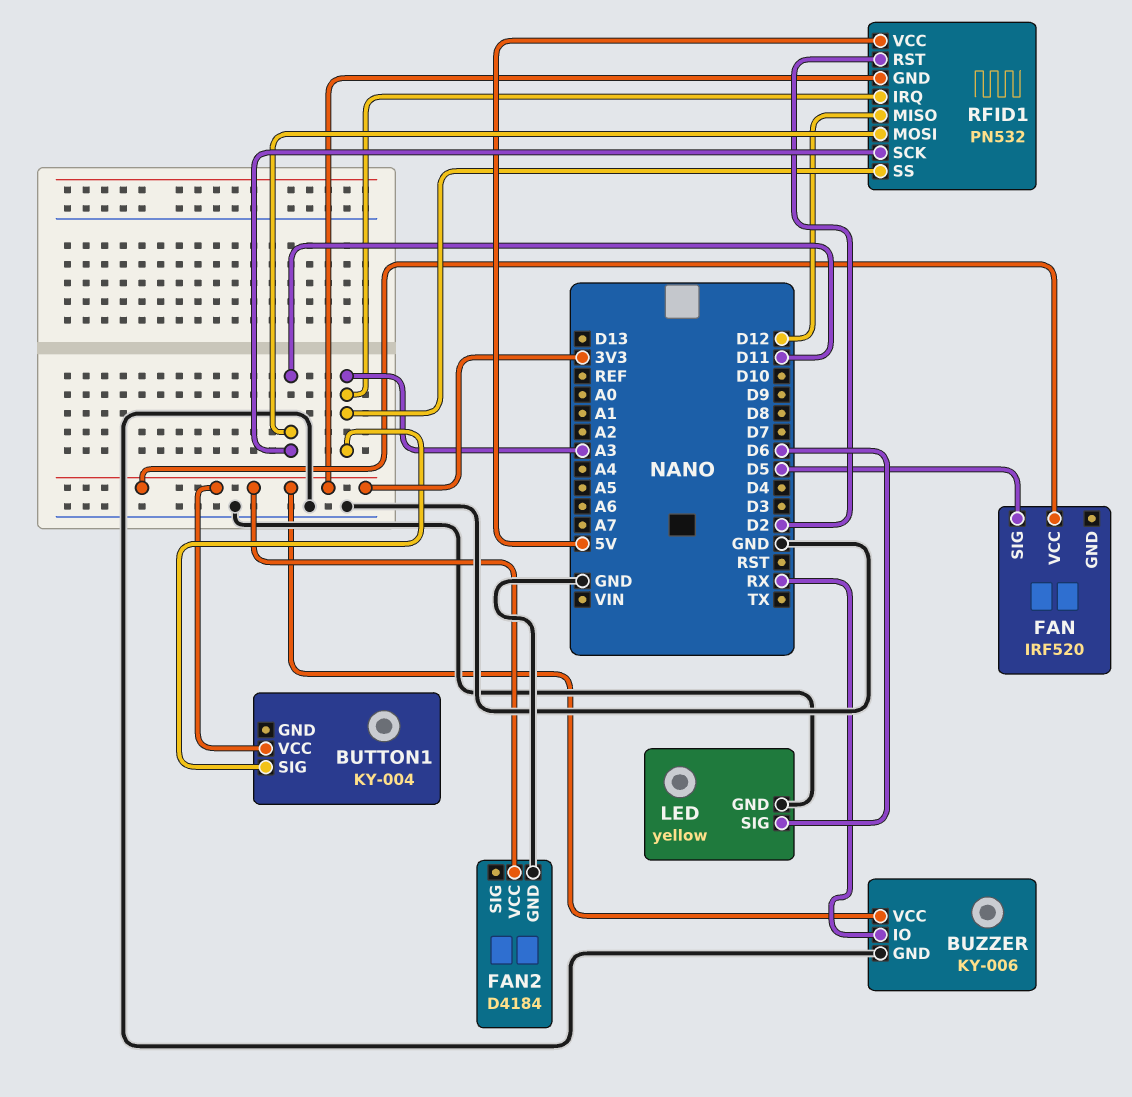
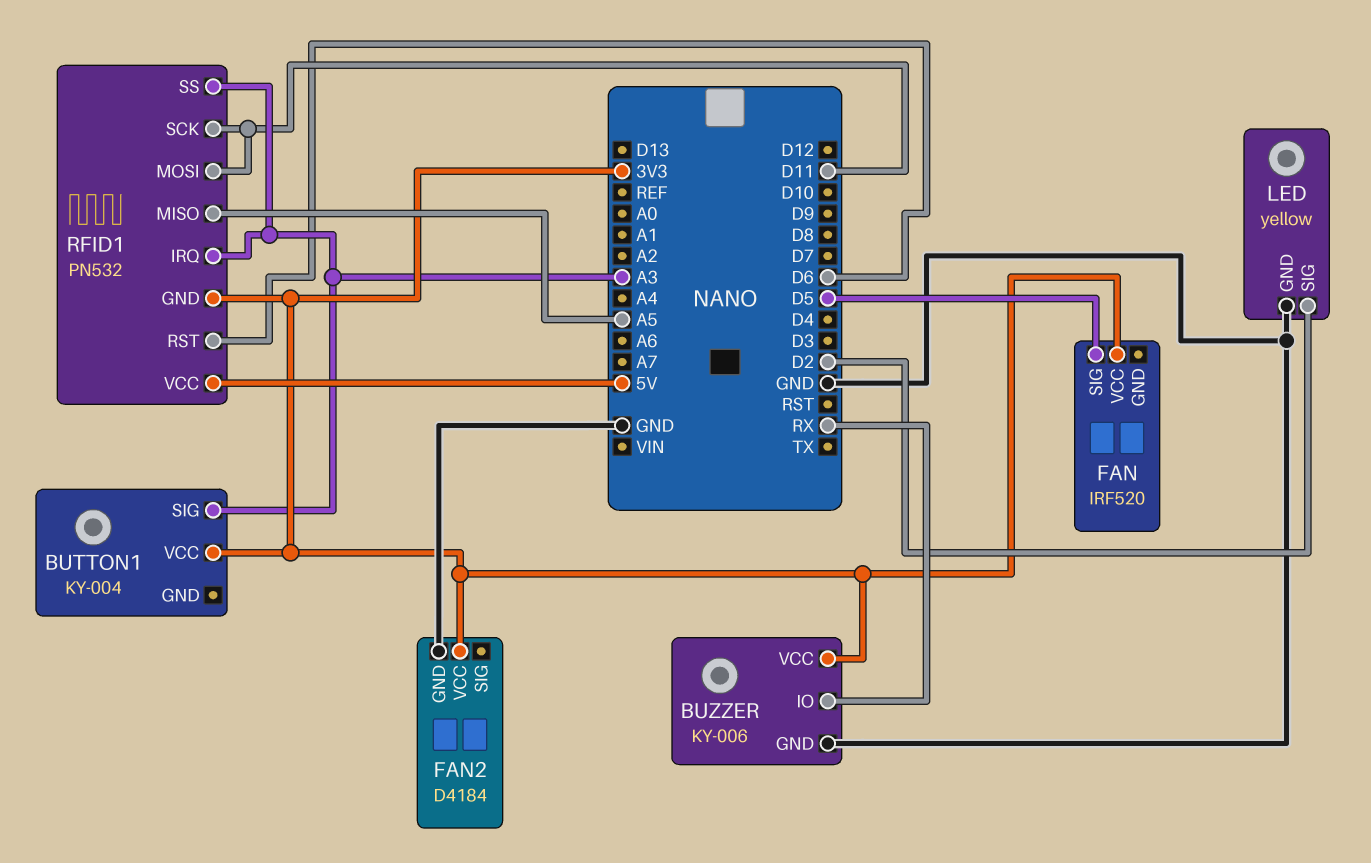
LED pin SIG: D6 -> D2
RFID1 pin MISO: D12 -> A5
RFID1 pin RST: D2 -> D6

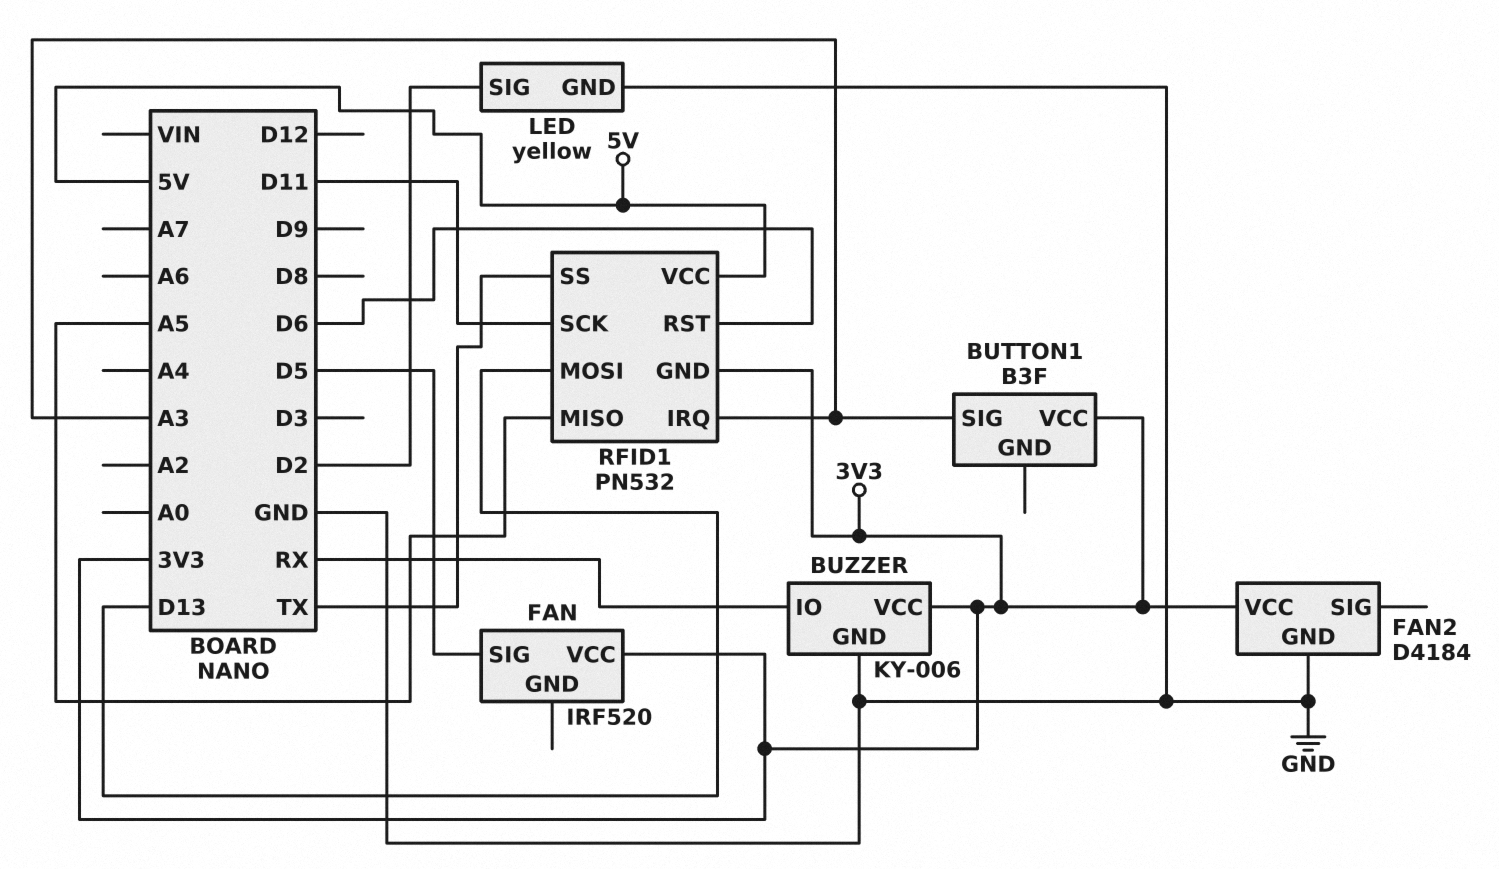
BUTTON1: KY-004 -> B3F
RFID1 pin MOSI: D11 -> D13
RFID1 pin SS: A3 -> TX

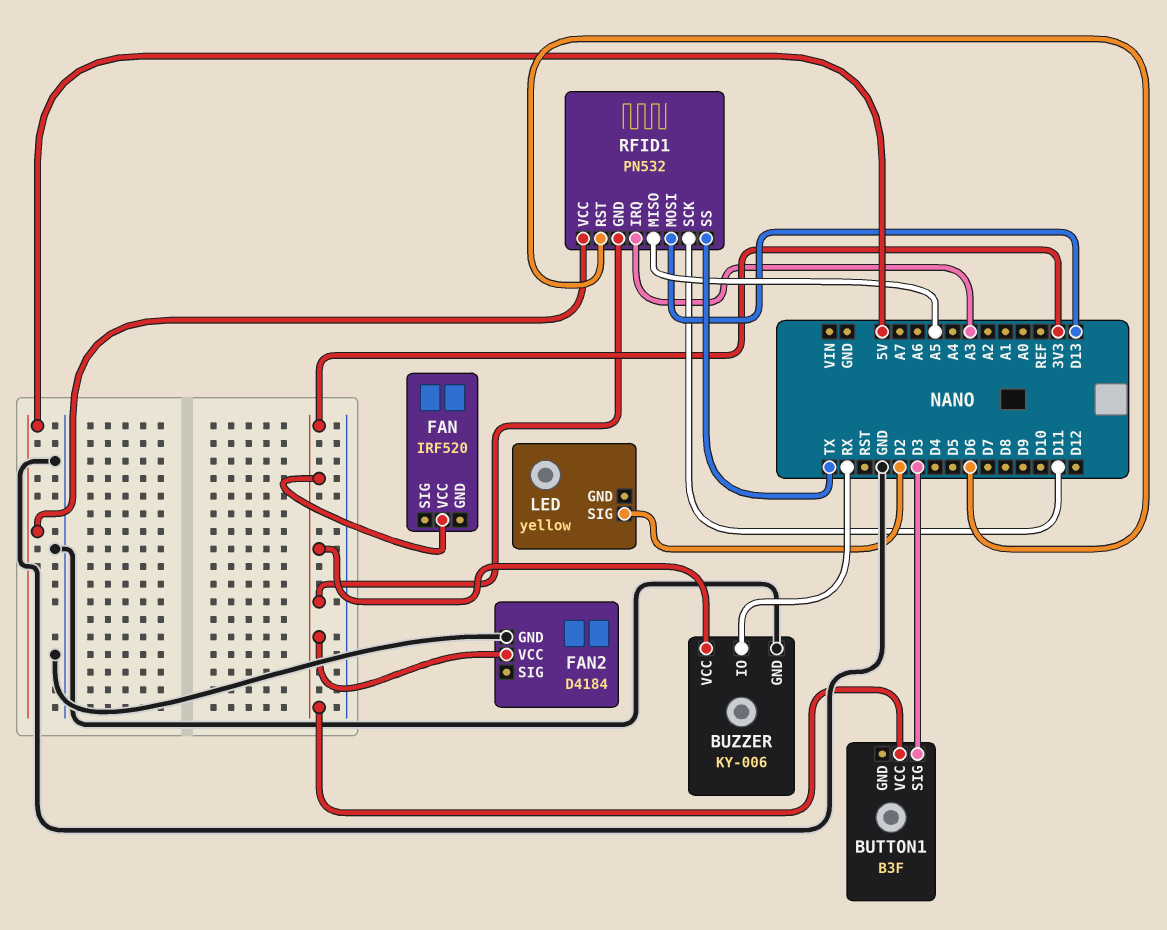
BUTTON1 pin SIG: A3 -> D3
FAN pin SIG: D5 -> none
LED pin GND: GND -> none

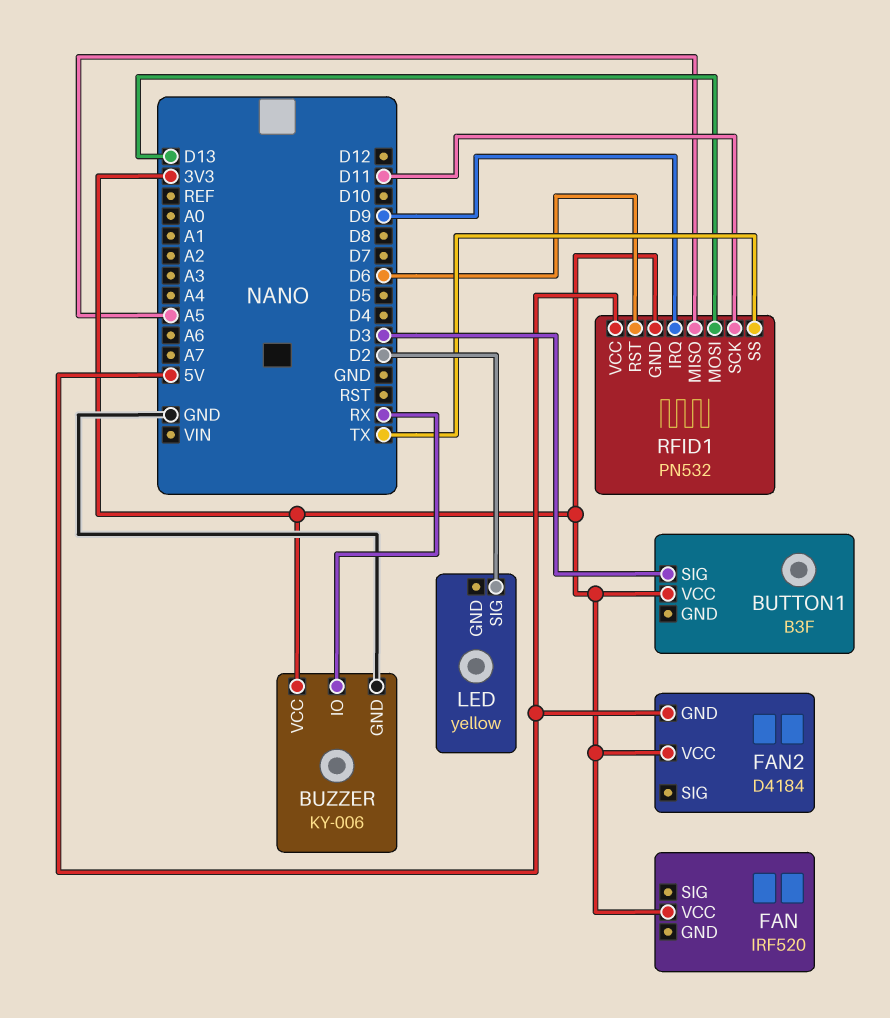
FAN2 pin GND: GND -> 5V
RFID1 pin IRQ: A3 -> D9

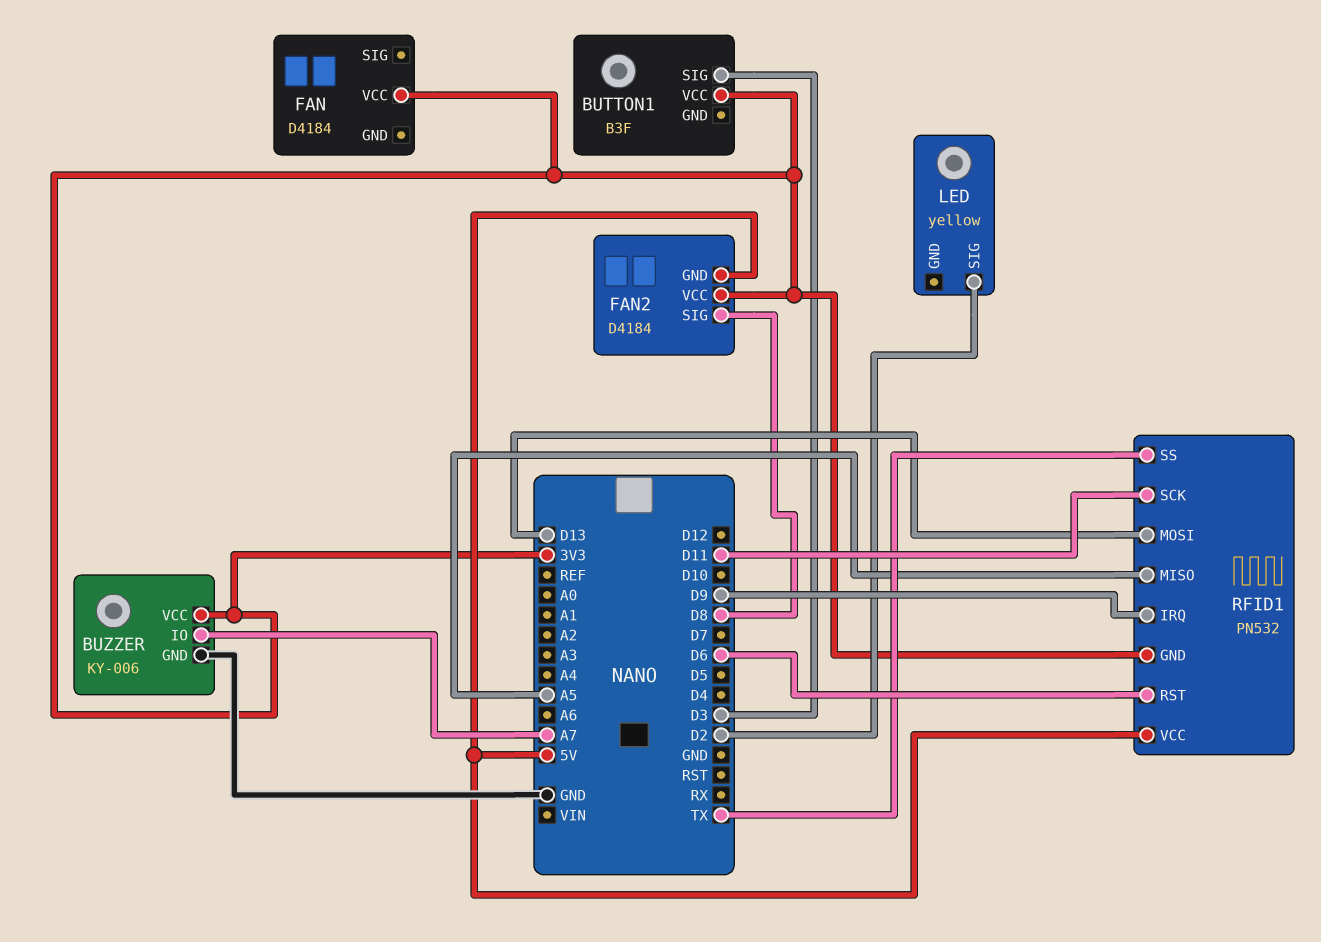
BUZZER pin IO: RX -> A7
FAN: IRF520 -> D4184
FAN2 pin SIG: none -> D8

